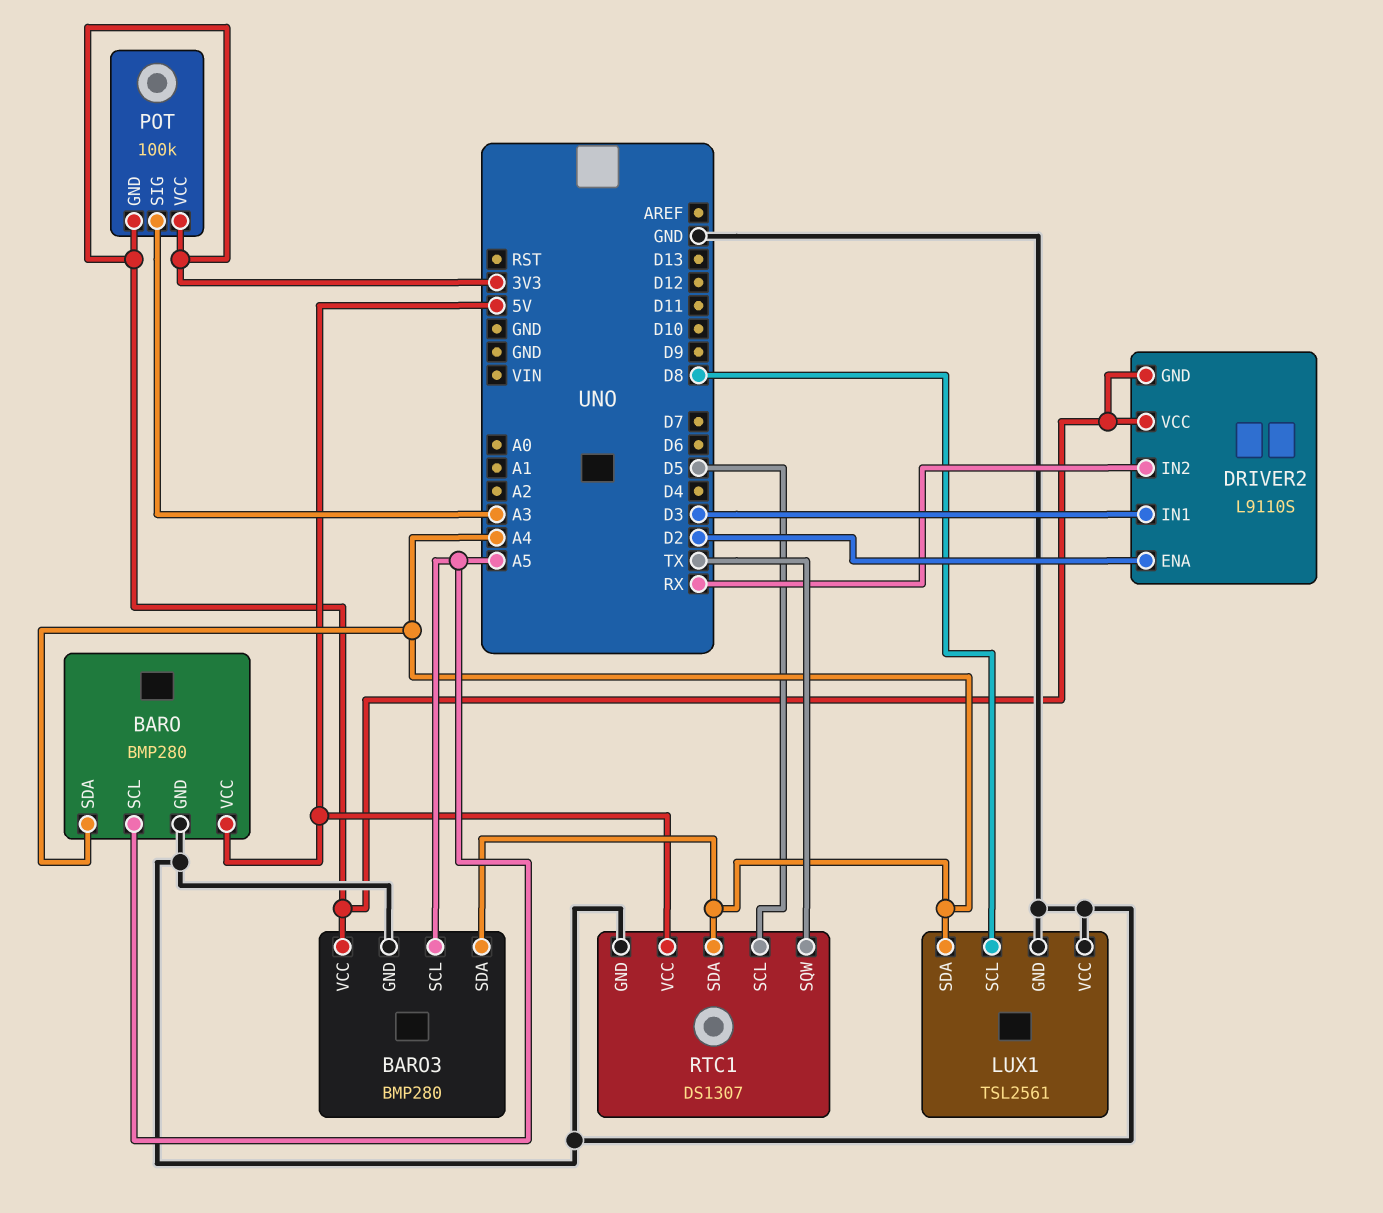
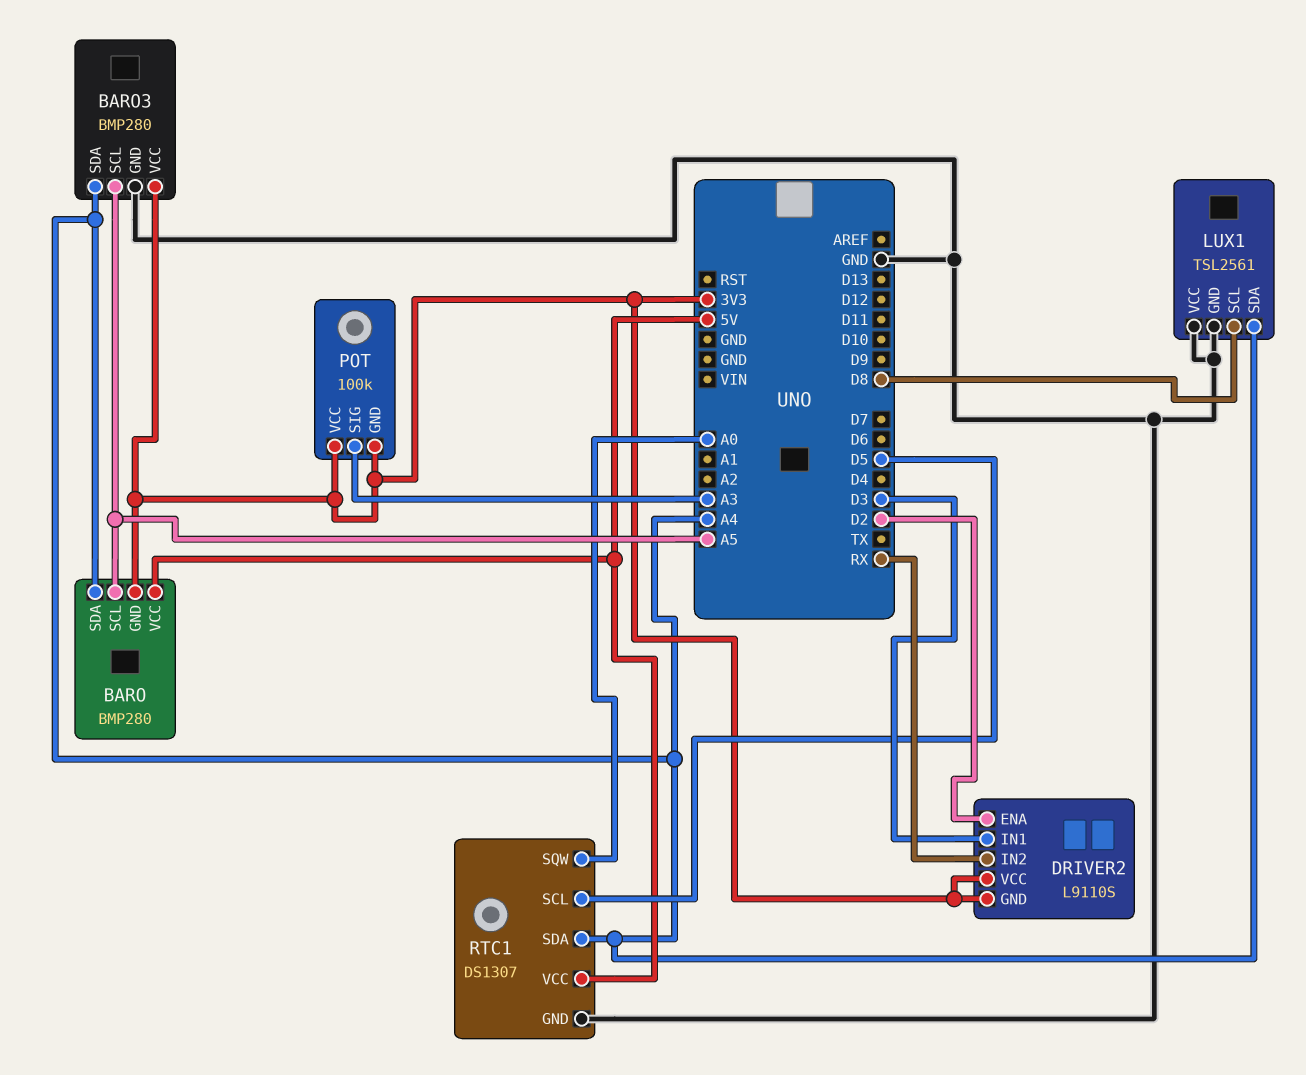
BARO pin GND: GND -> 3V3
RTC1 pin SQW: TX -> A0

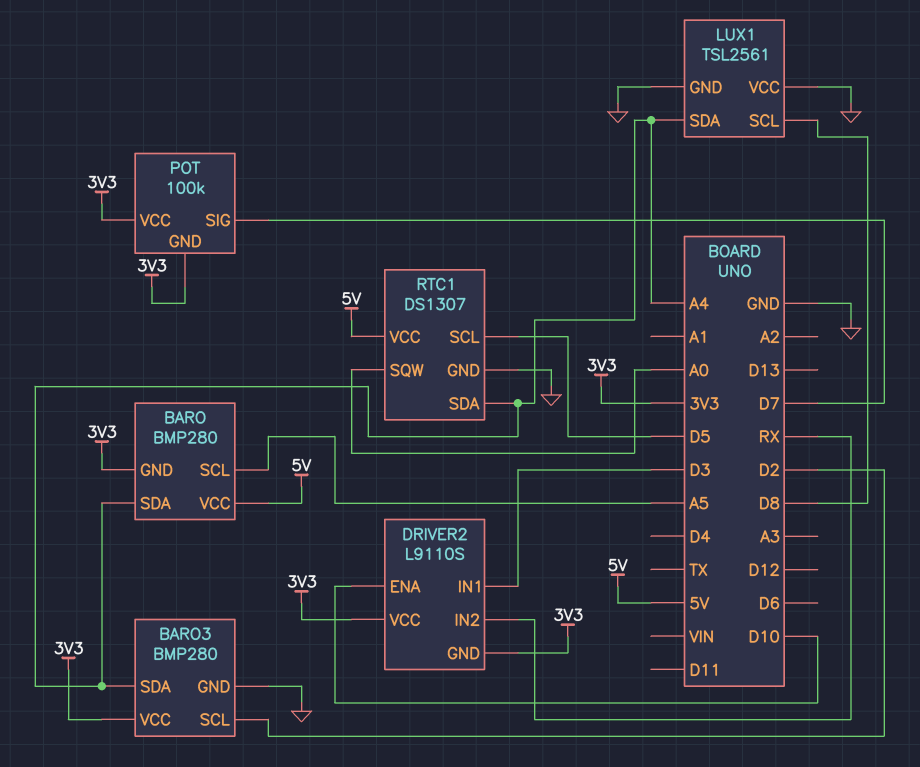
BARO3 pin SCL: A5 -> D2
DRIVER2 pin ENA: D2 -> D10
POT pin SIG: A3 -> D7

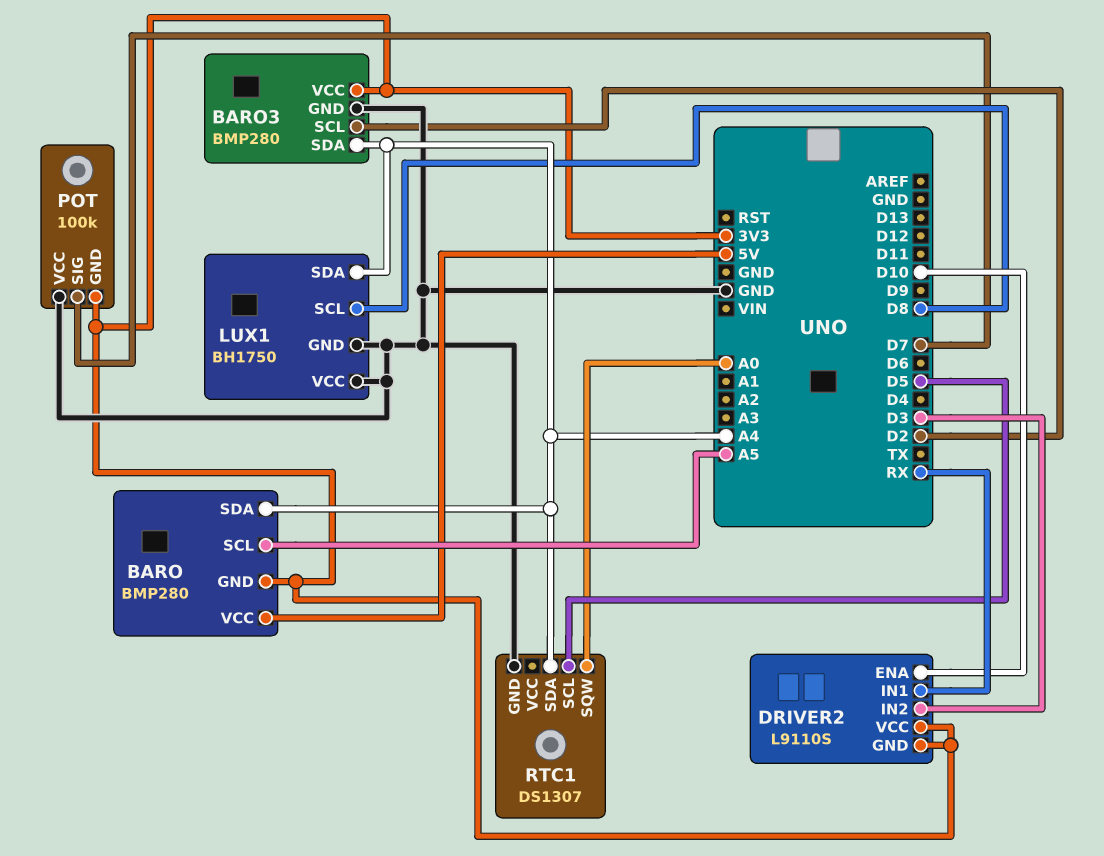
DRIVER2 pin IN1: D3 -> RX
DRIVER2 pin IN2: RX -> D3
LUX1: TSL2561 -> BH1750
POT pin VCC: 3V3 -> GND
RTC1 pin VCC: 5V -> none

